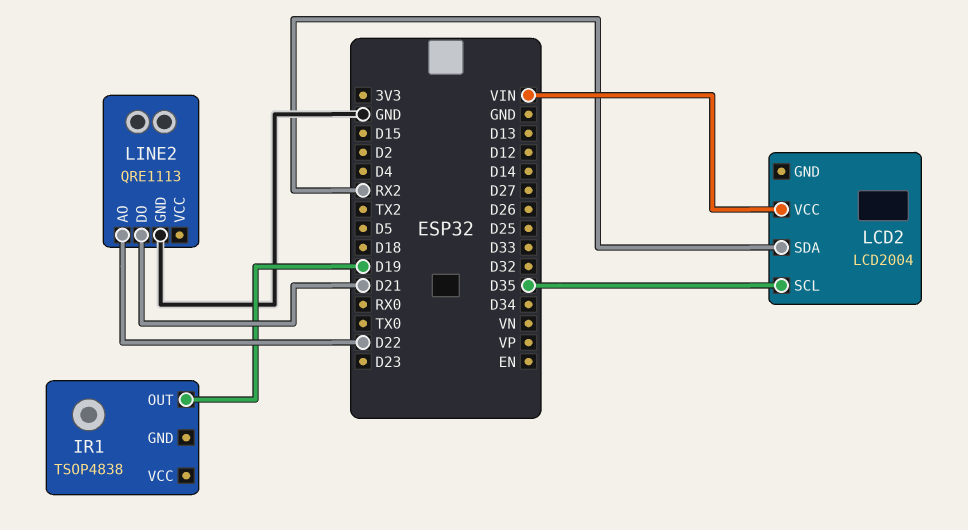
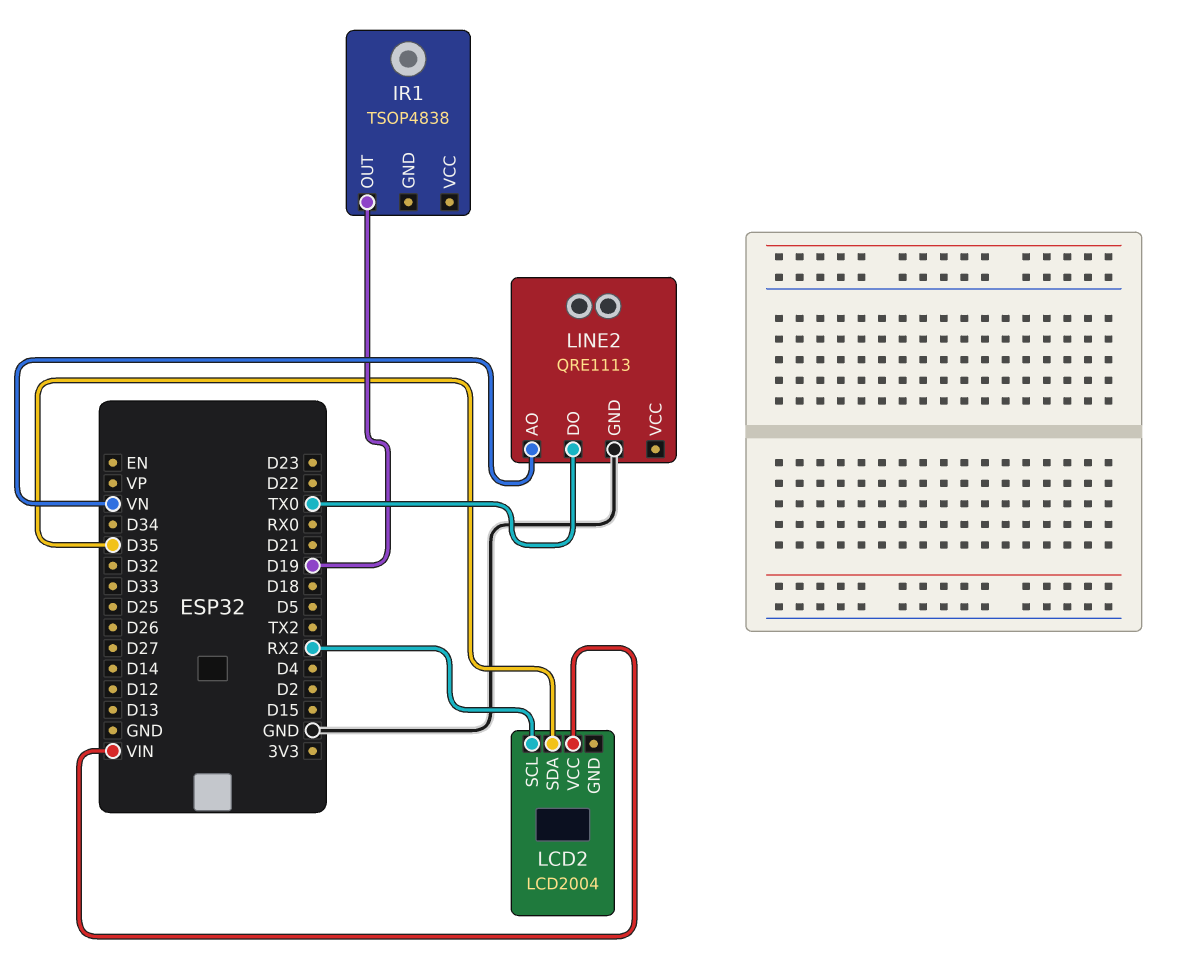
LCD2 pin SCL: D35 -> RX2
LCD2 pin SDA: RX2 -> D35
LINE2 pin AO: D22 -> VN
LINE2 pin DO: D21 -> TX0

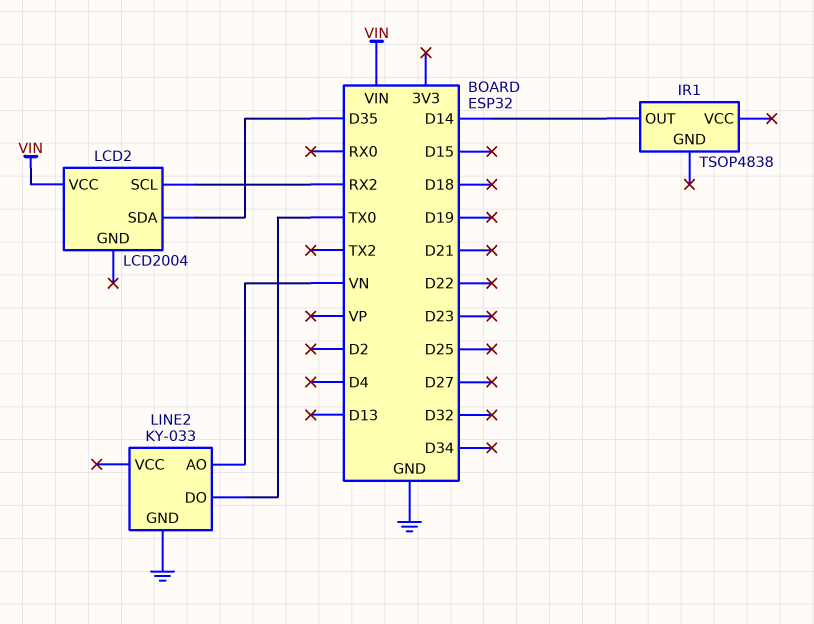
IR1 pin OUT: D19 -> D14
LINE2: QRE1113 -> KY-033

